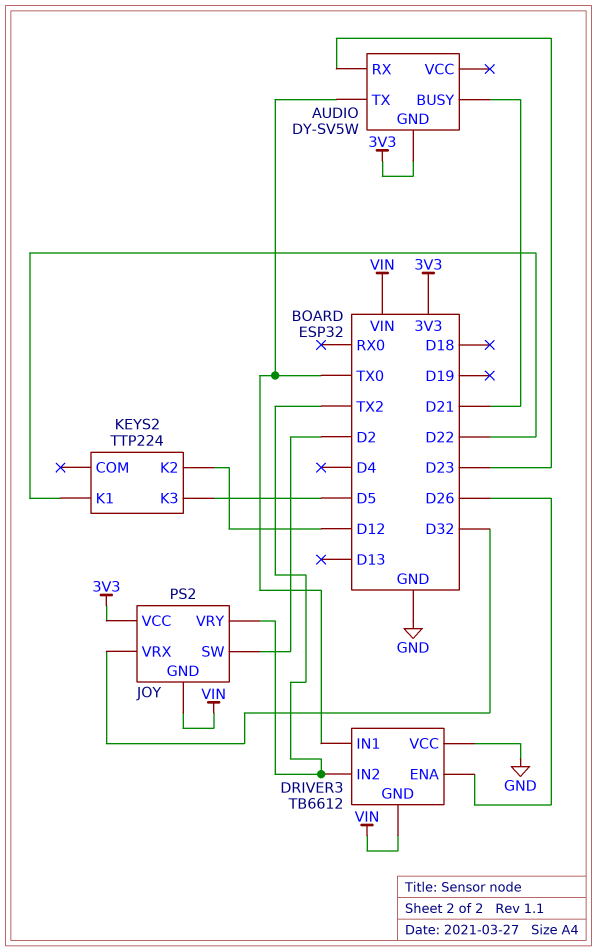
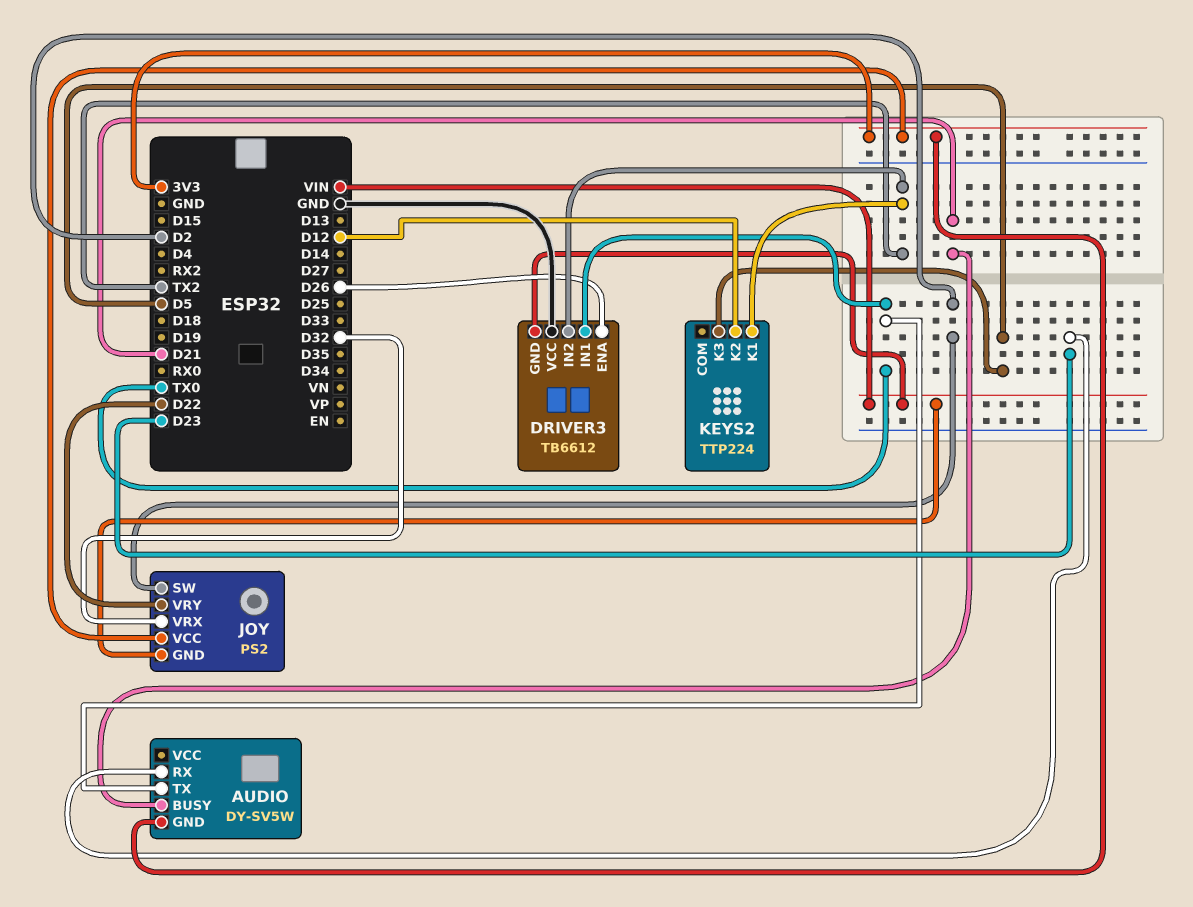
JOY pin VRY: TX2 -> D22
KEYS2 pin K1: D22 -> TX2

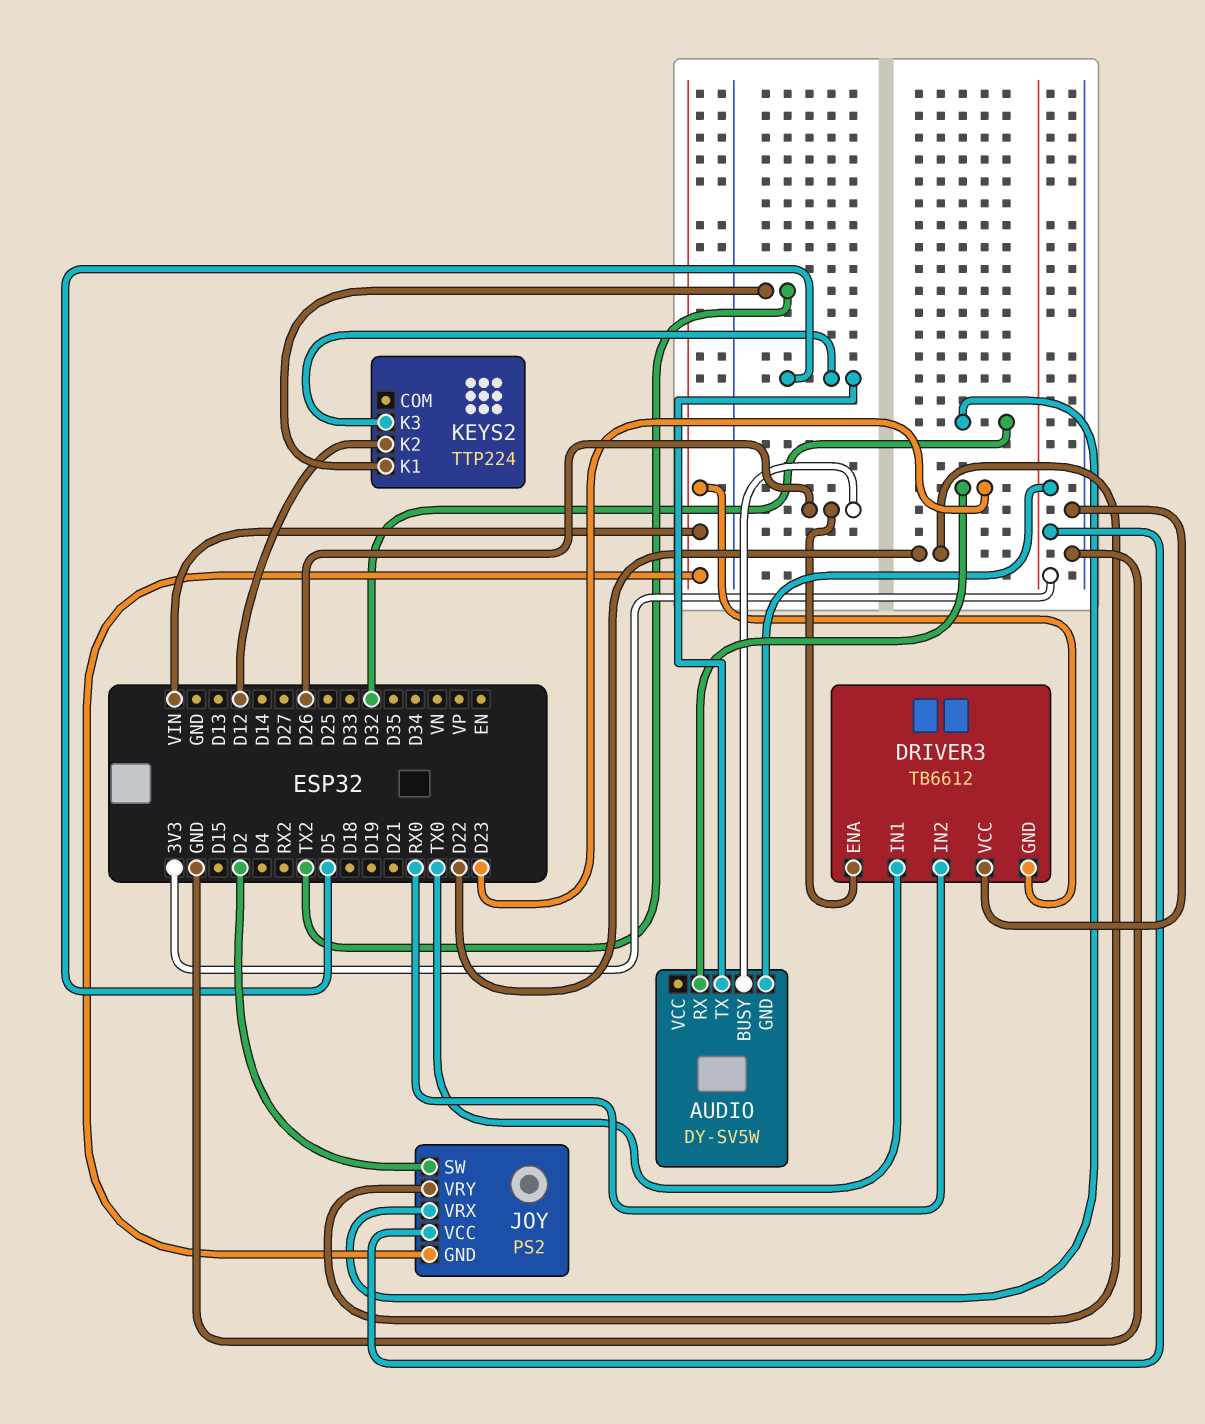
AUDIO pin BUSY: D21 -> D26
AUDIO pin TX: TX0 -> D5
DRIVER3 pin IN2: TX2 -> RX0

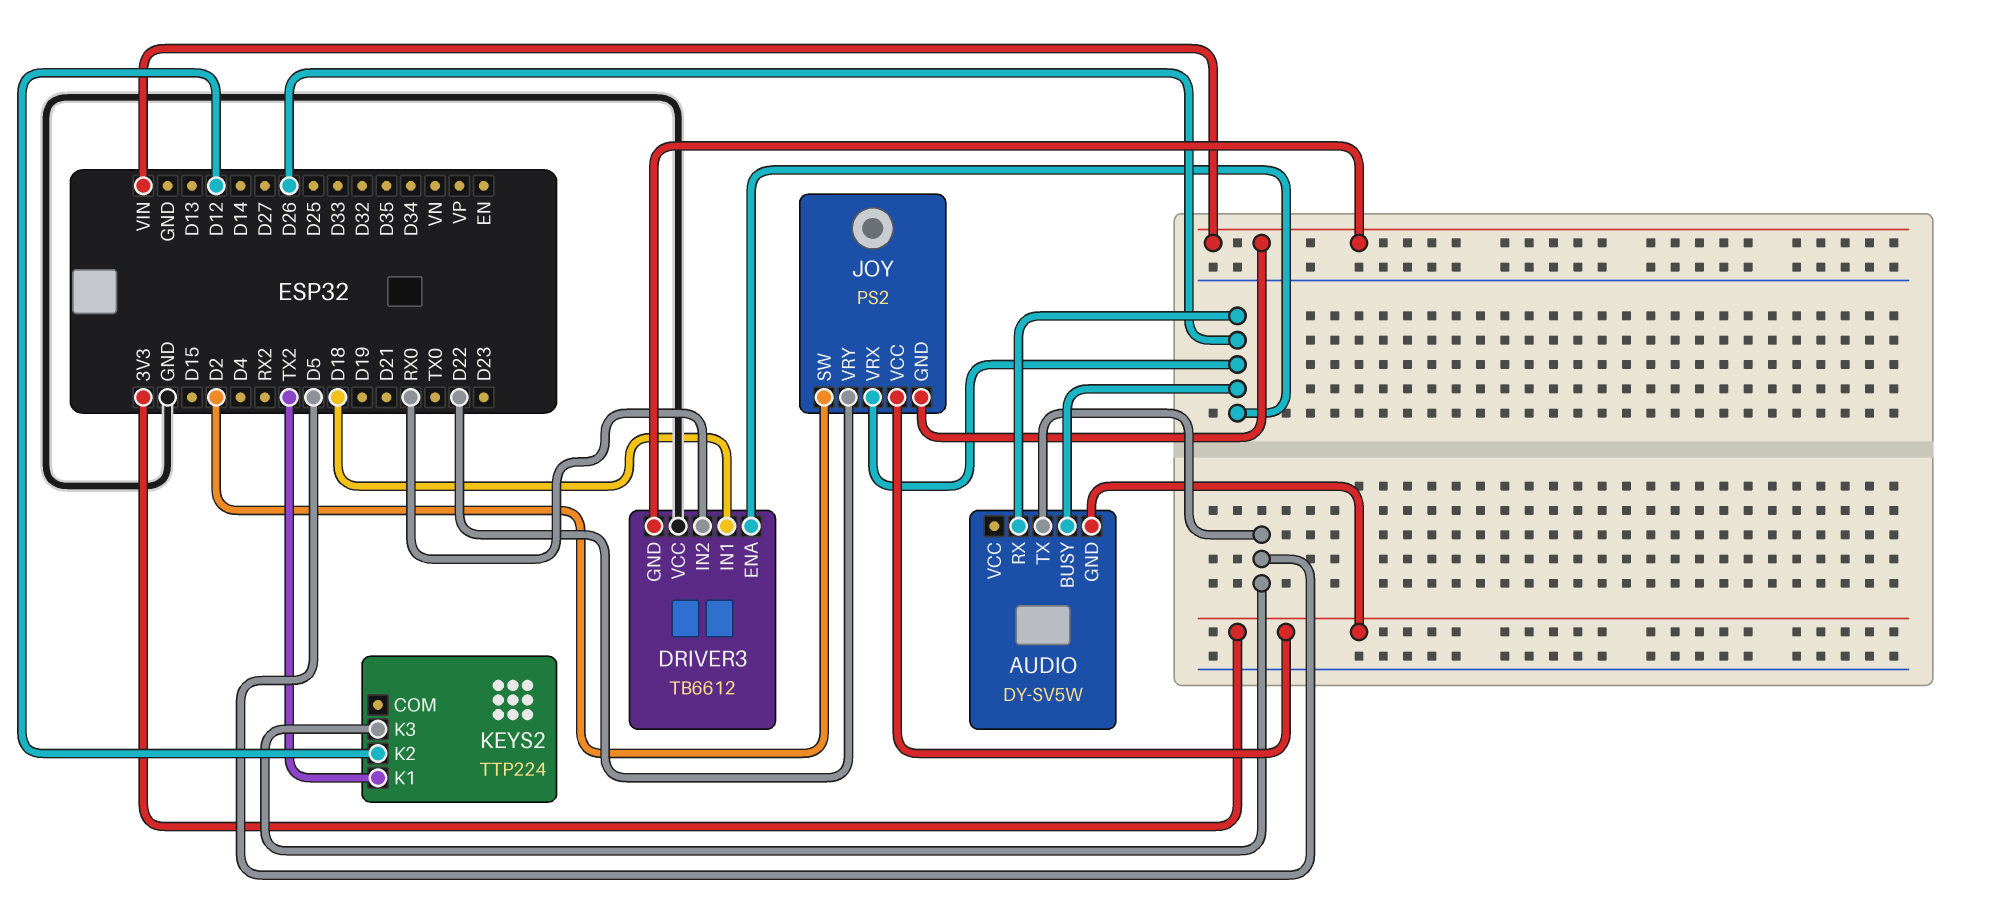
AUDIO pin RX: D23 -> D26
DRIVER3 pin IN1: TX0 -> D18
JOY pin VRX: D32 -> D26

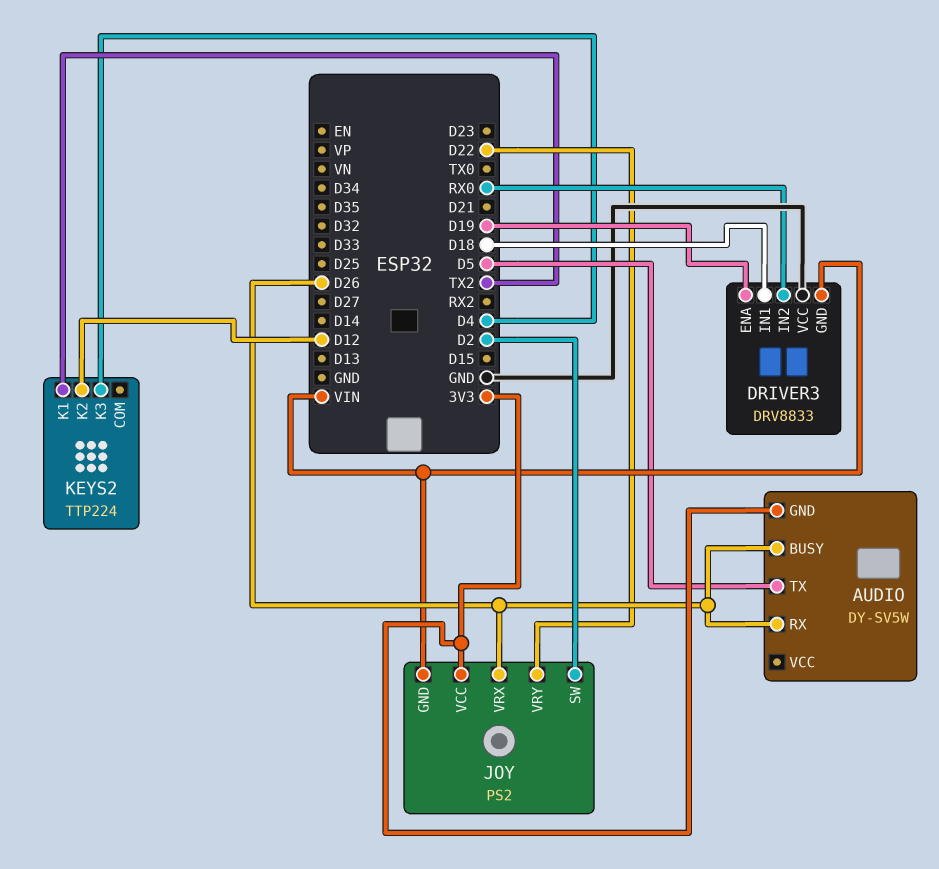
DRIVER3: TB6612 -> DRV8833
DRIVER3 pin ENA: D26 -> D19
KEYS2 pin K3: D5 -> D4

